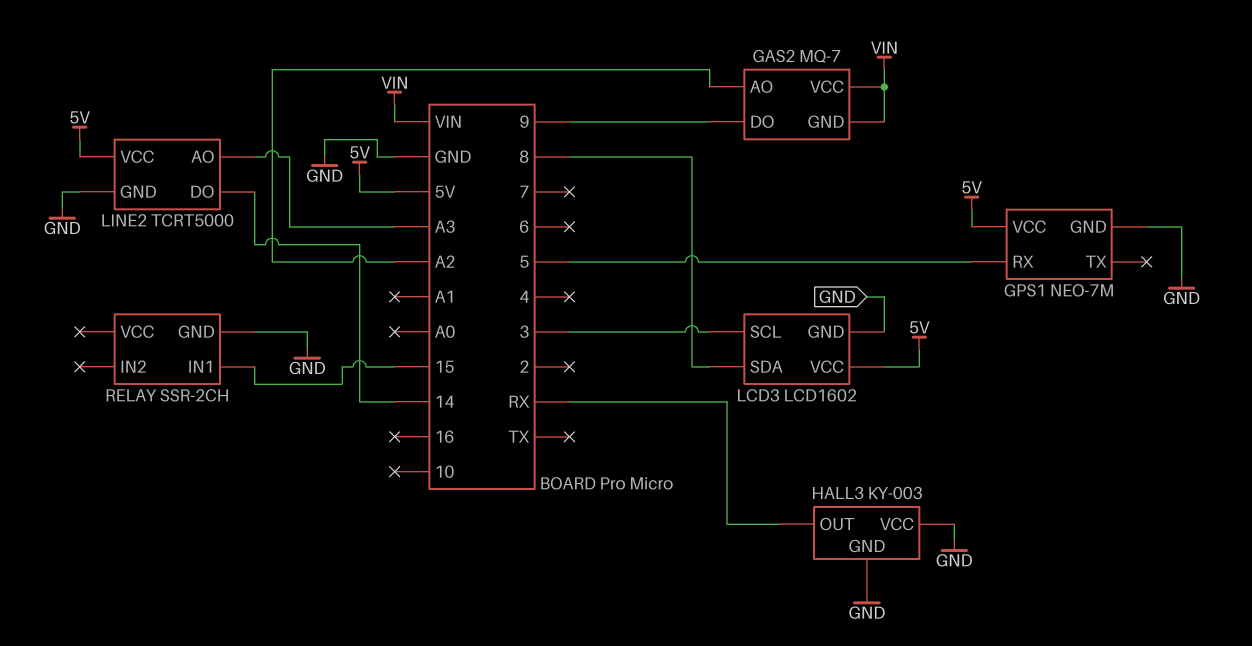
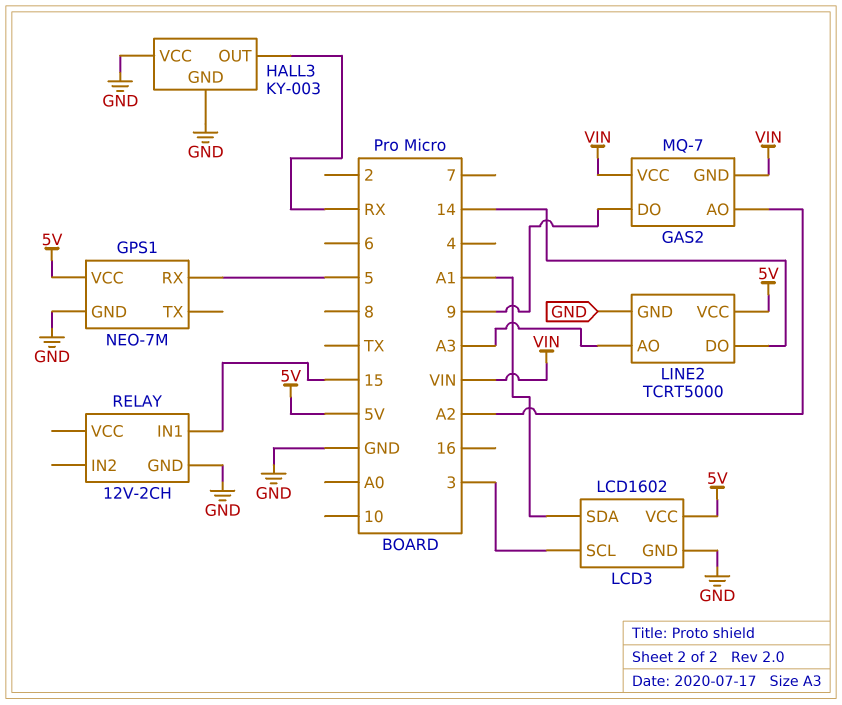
LCD3 pin SDA: 8 -> A1
RELAY: SSR-2CH -> 12V-2CH

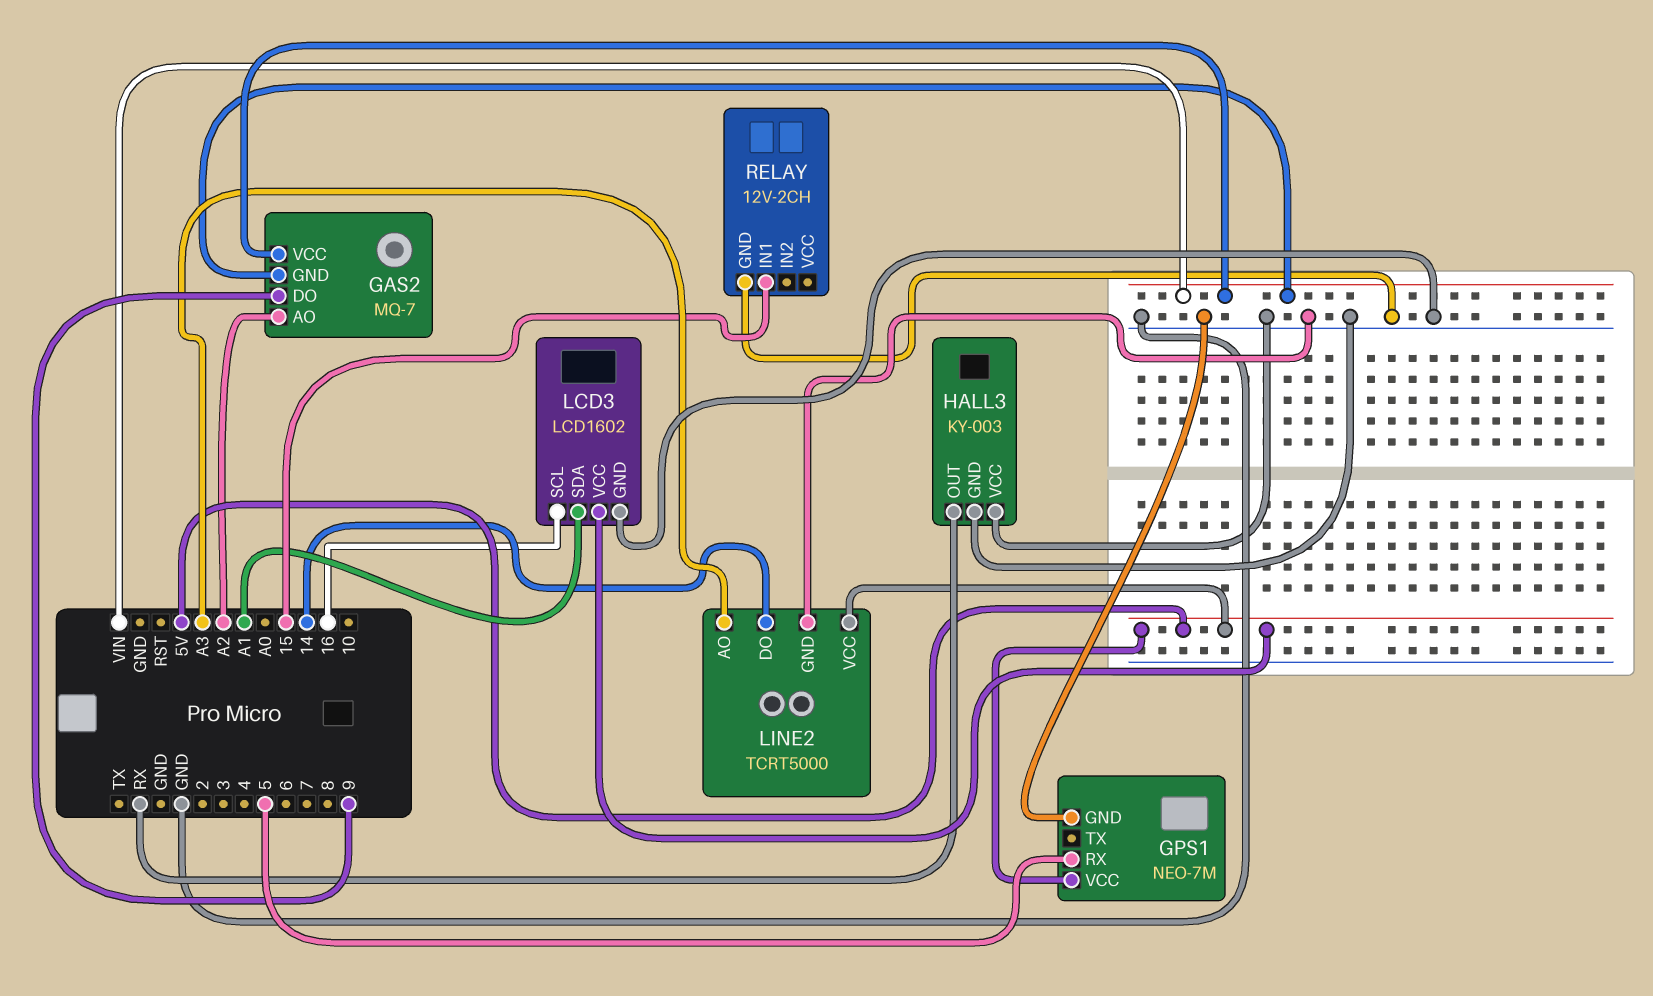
LCD3 pin SCL: 3 -> 16

